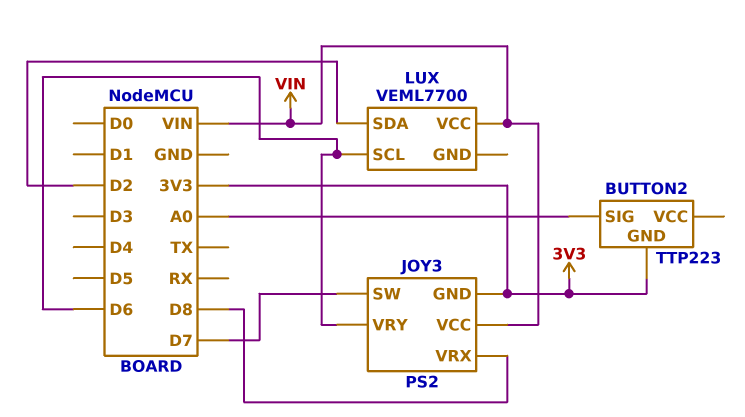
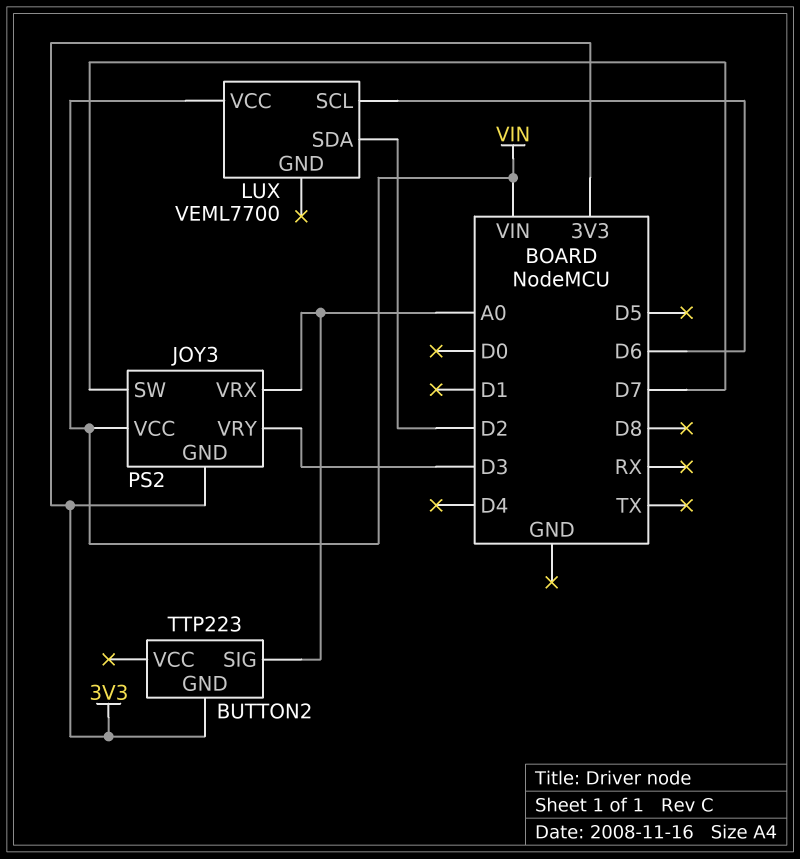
JOY3 pin VRX: D8 -> A0
JOY3 pin VRY: D6 -> D3

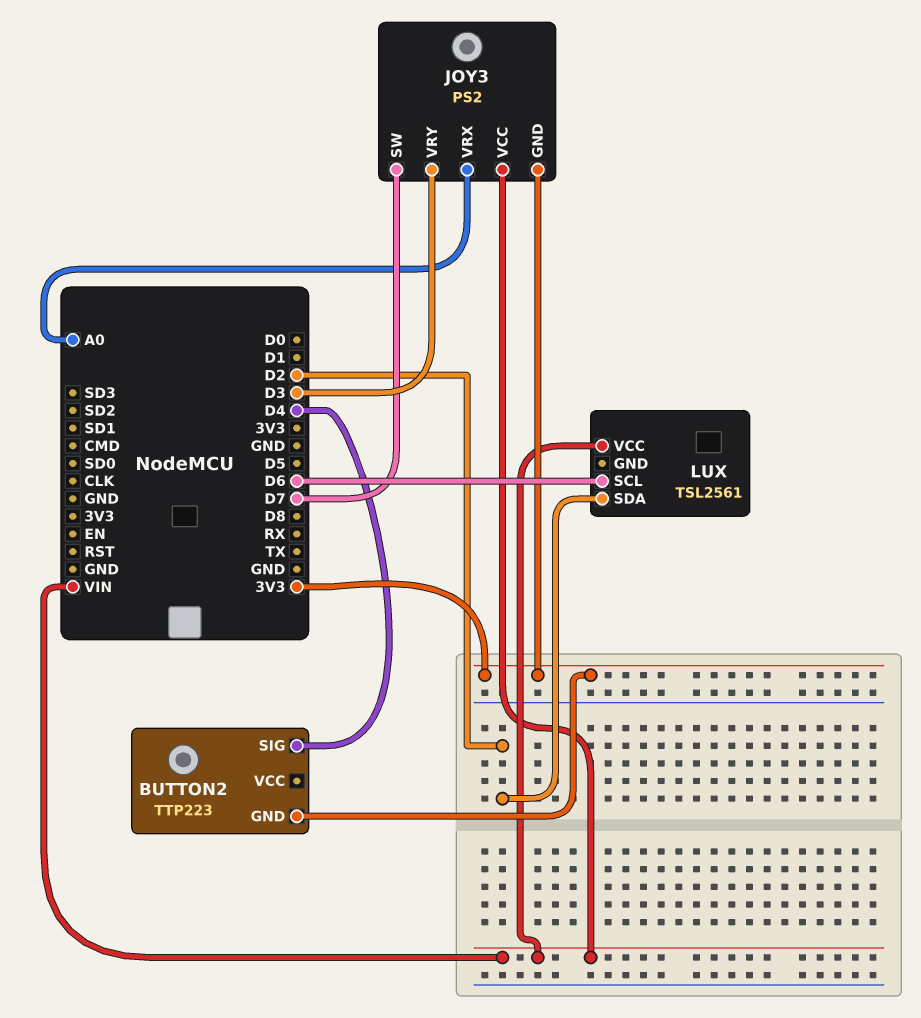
BUTTON2 pin SIG: A0 -> D4
LUX: VEML7700 -> TSL2561

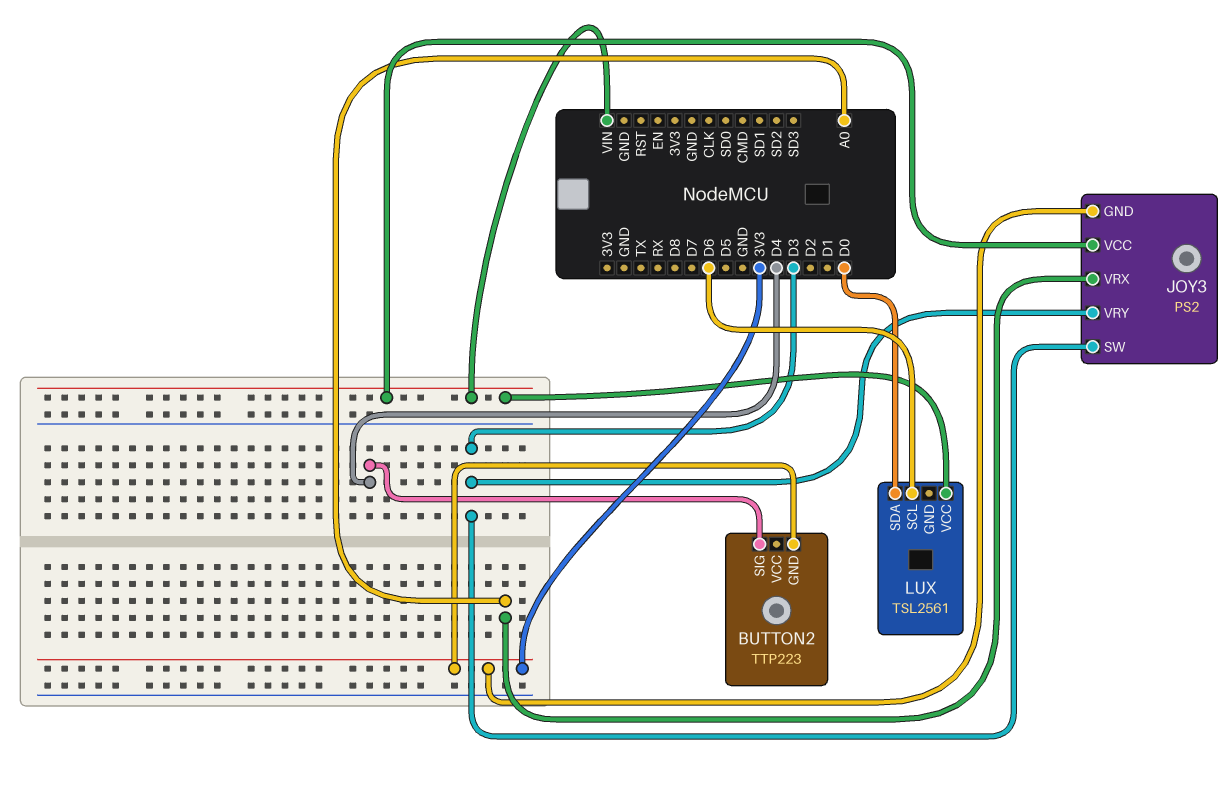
JOY3 pin SW: D7 -> D3
LUX pin SDA: D2 -> D0

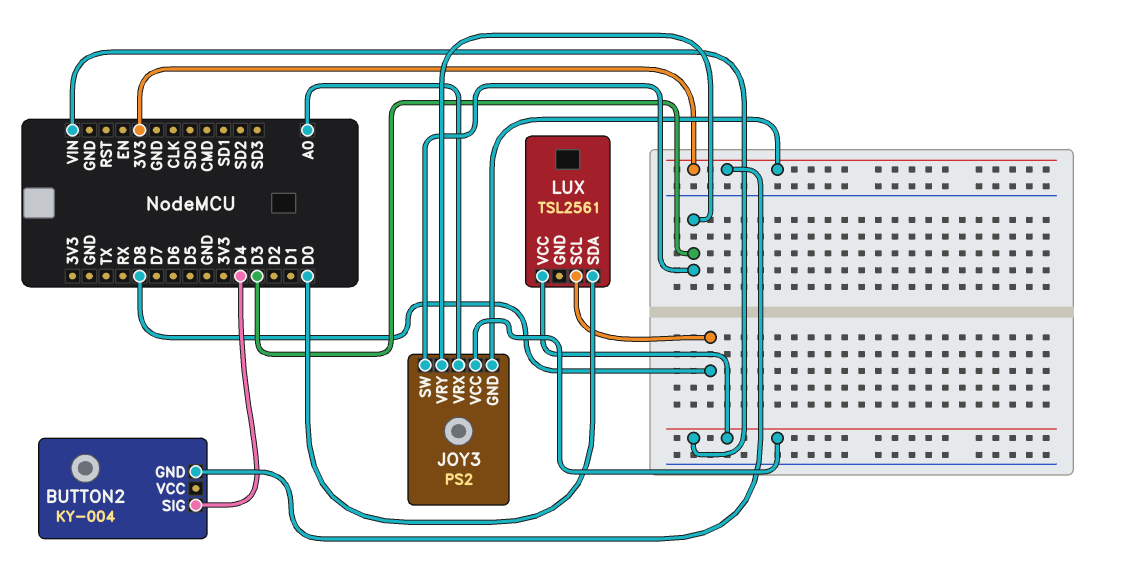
BUTTON2: TTP223 -> KY-004
LUX pin SCL: D6 -> D8

